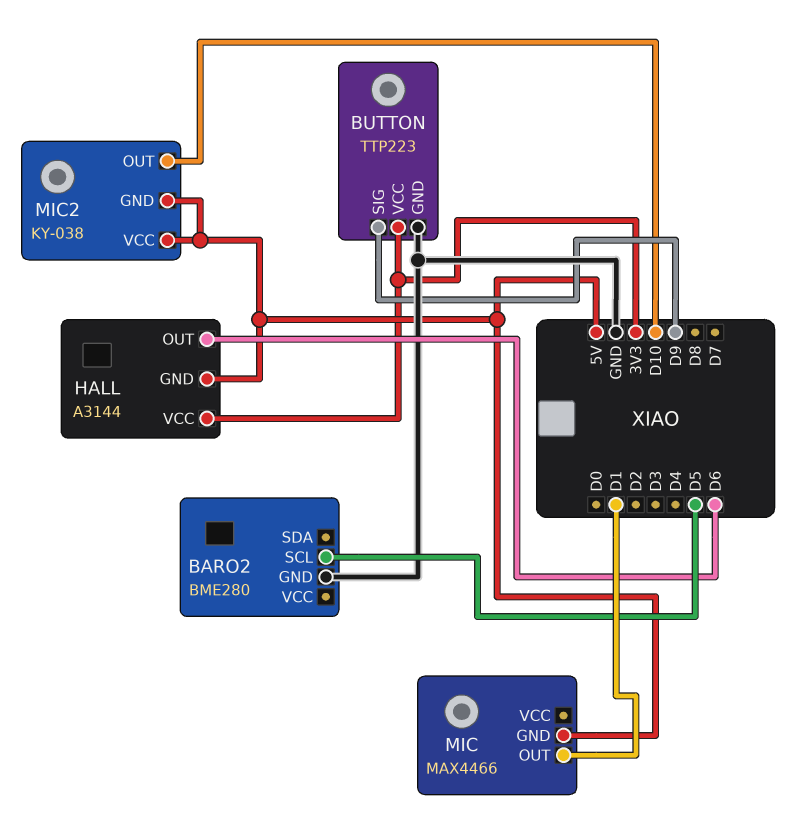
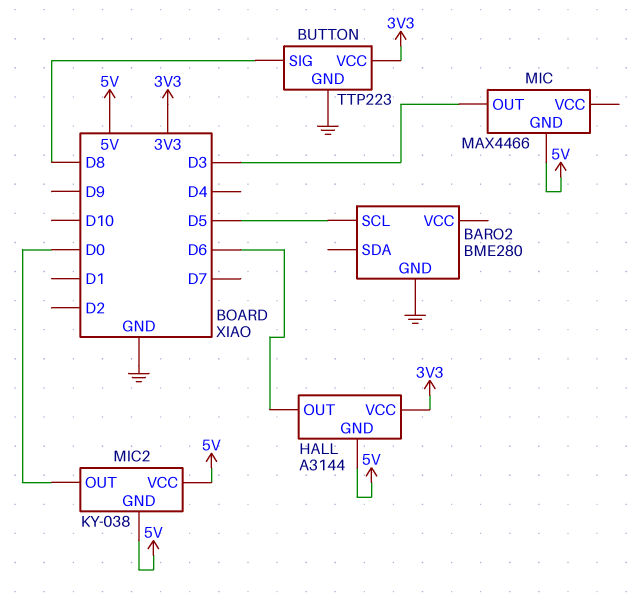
BUTTON pin SIG: D9 -> D8
MIC pin OUT: D1 -> D3
MIC2 pin OUT: D10 -> D0

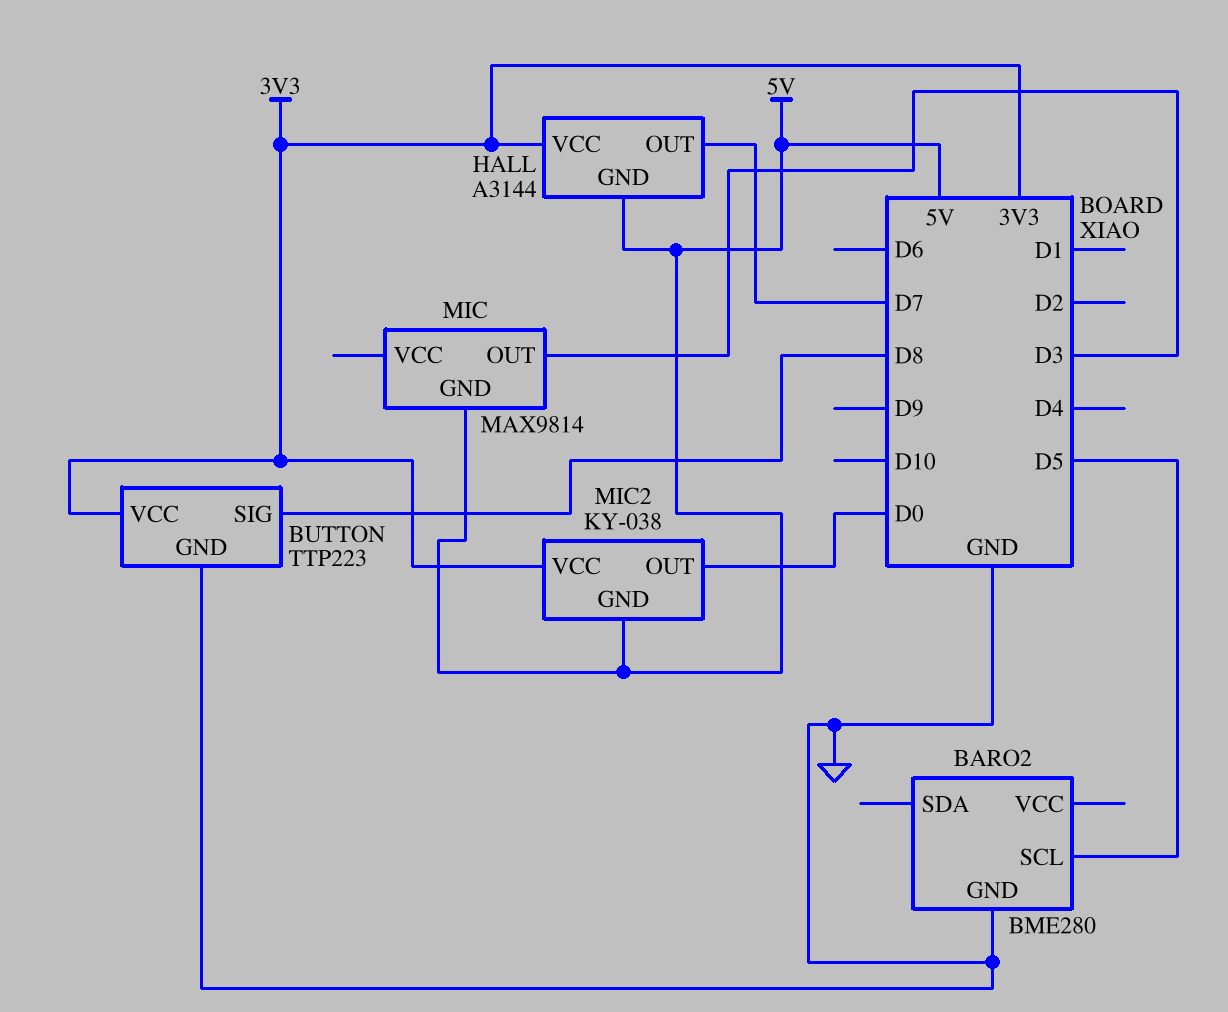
HALL pin OUT: D6 -> D7
MIC: MAX4466 -> MAX9814
MIC2 pin VCC: 5V -> 3V3

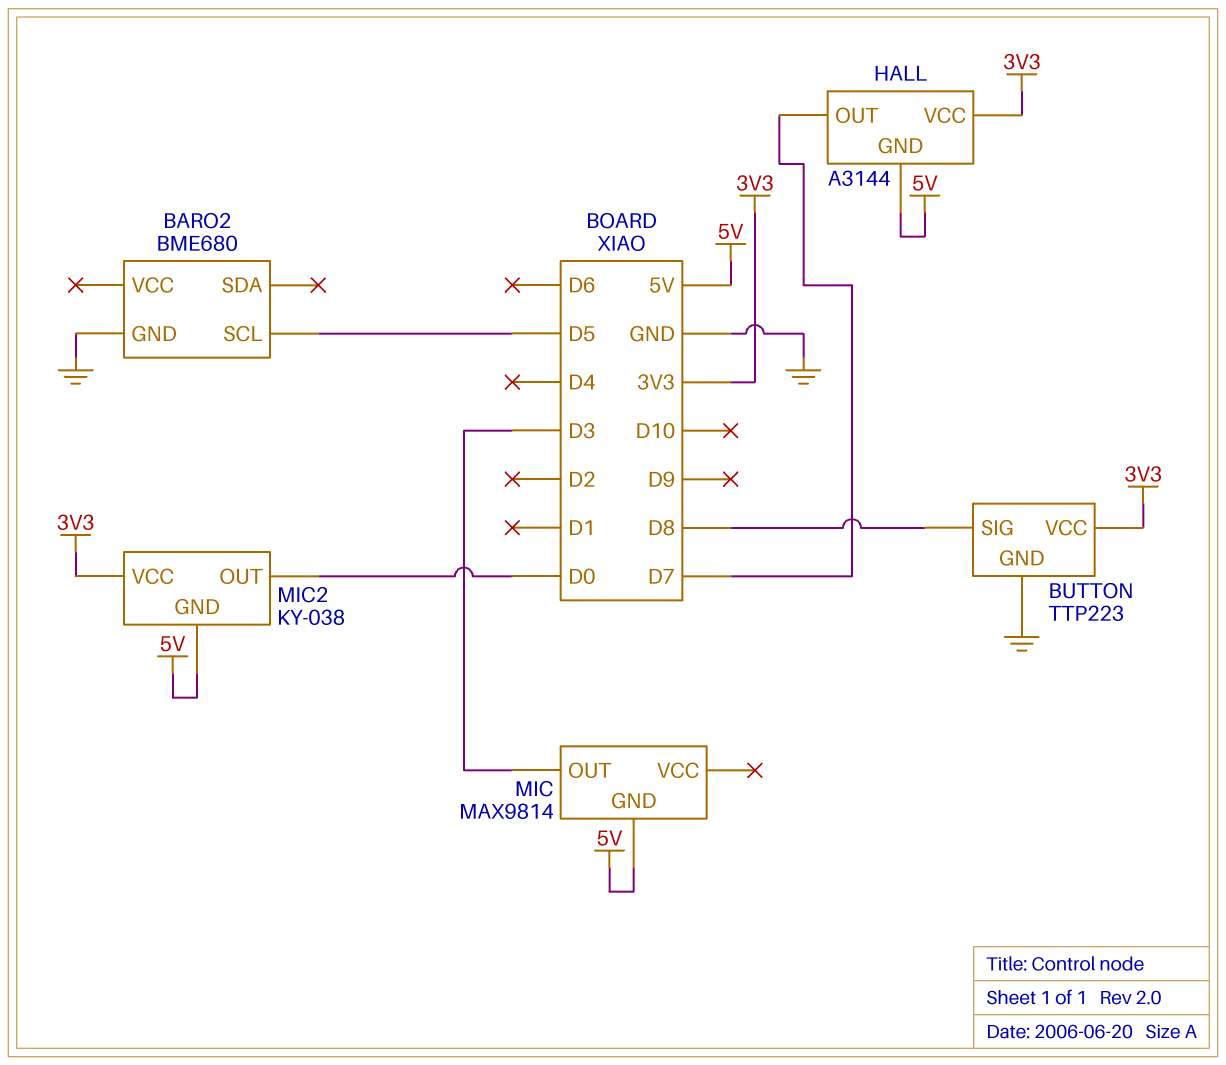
BARO2: BME280 -> BME680

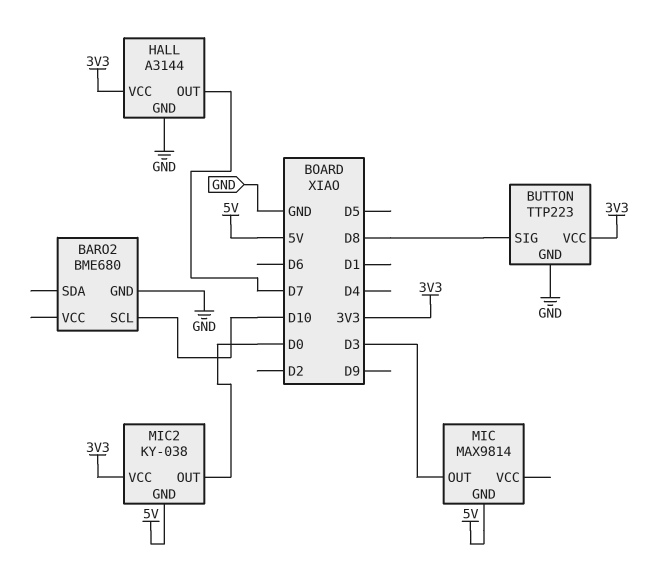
BARO2 pin SCL: D5 -> D10
HALL pin GND: 5V -> GND

